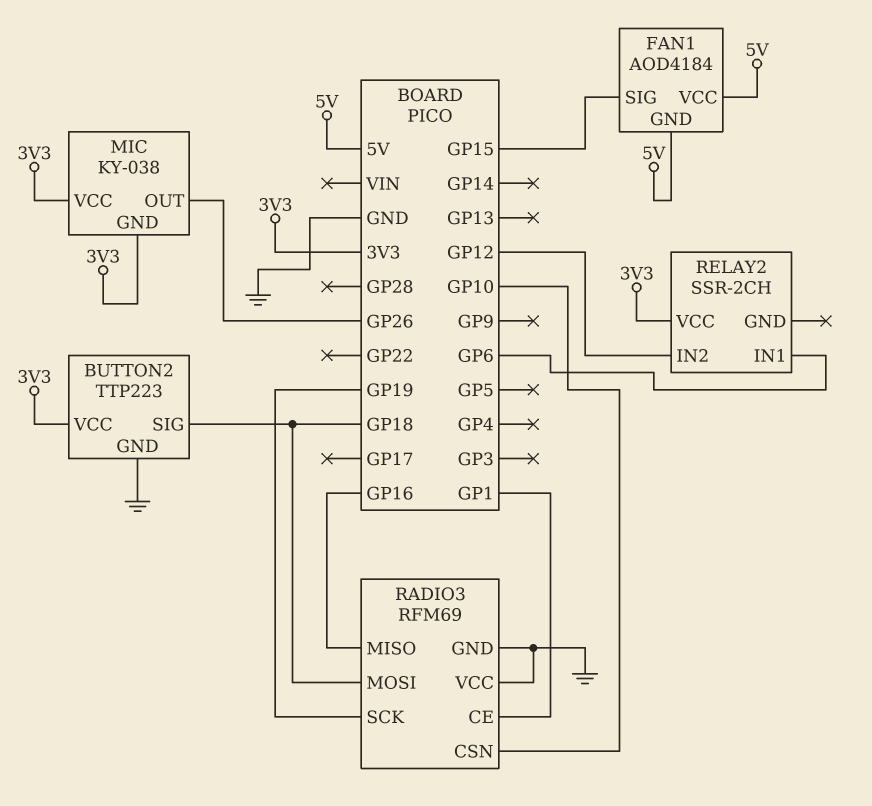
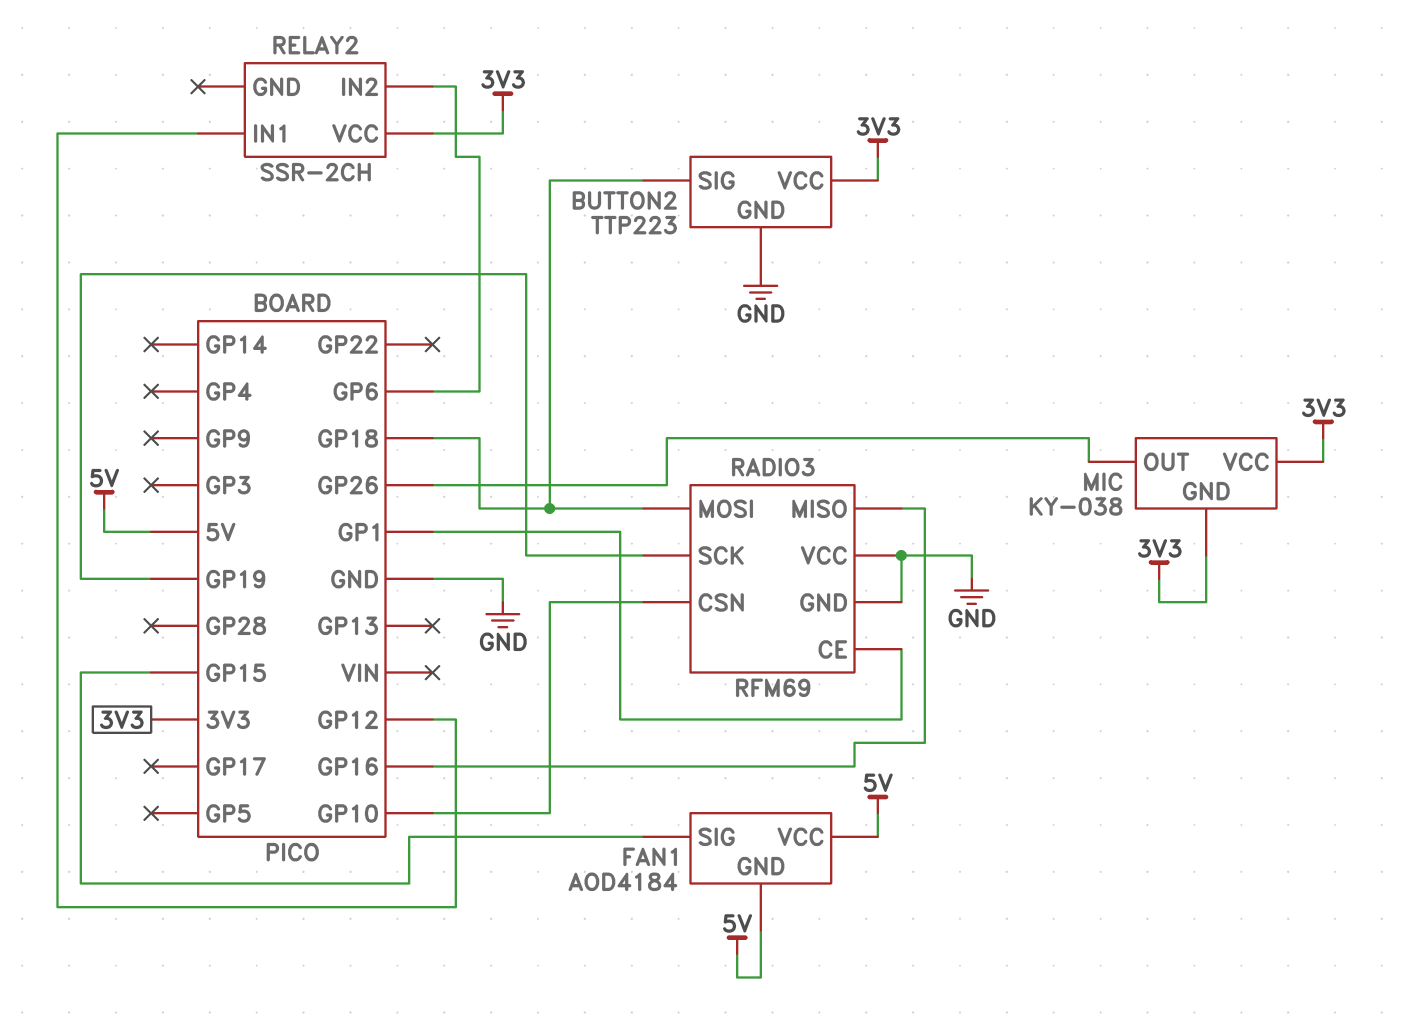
RELAY2 pin IN1: GP6 -> GP12
RELAY2 pin IN2: GP12 -> GP6

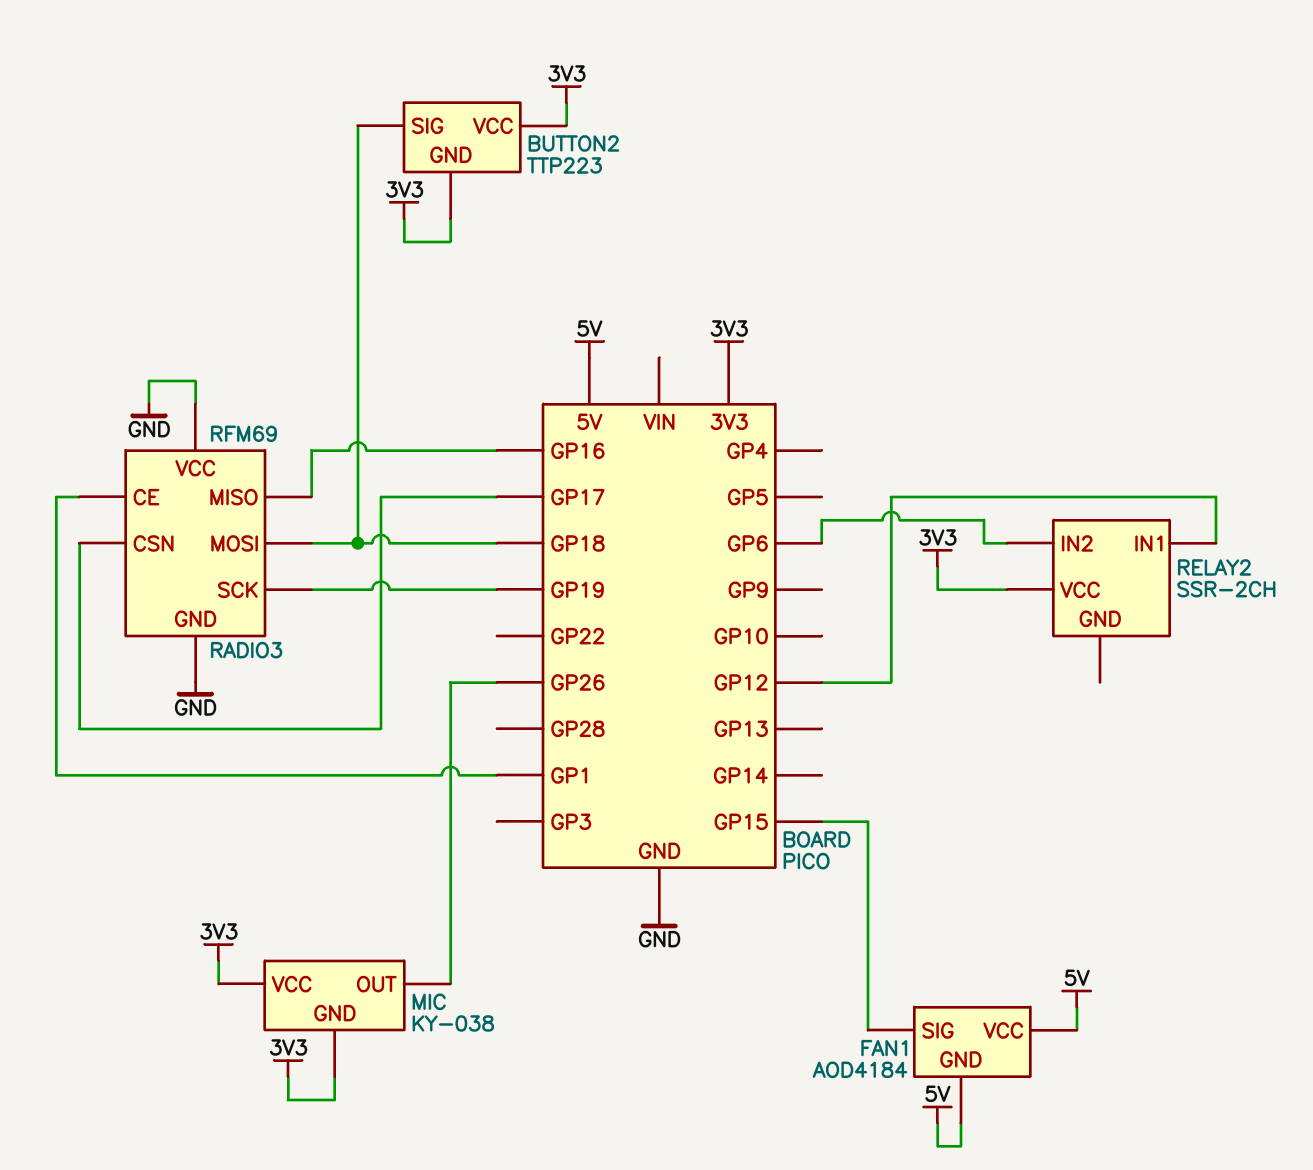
BUTTON2 pin GND: GND -> 3V3
RADIO3 pin CSN: GP10 -> GP17

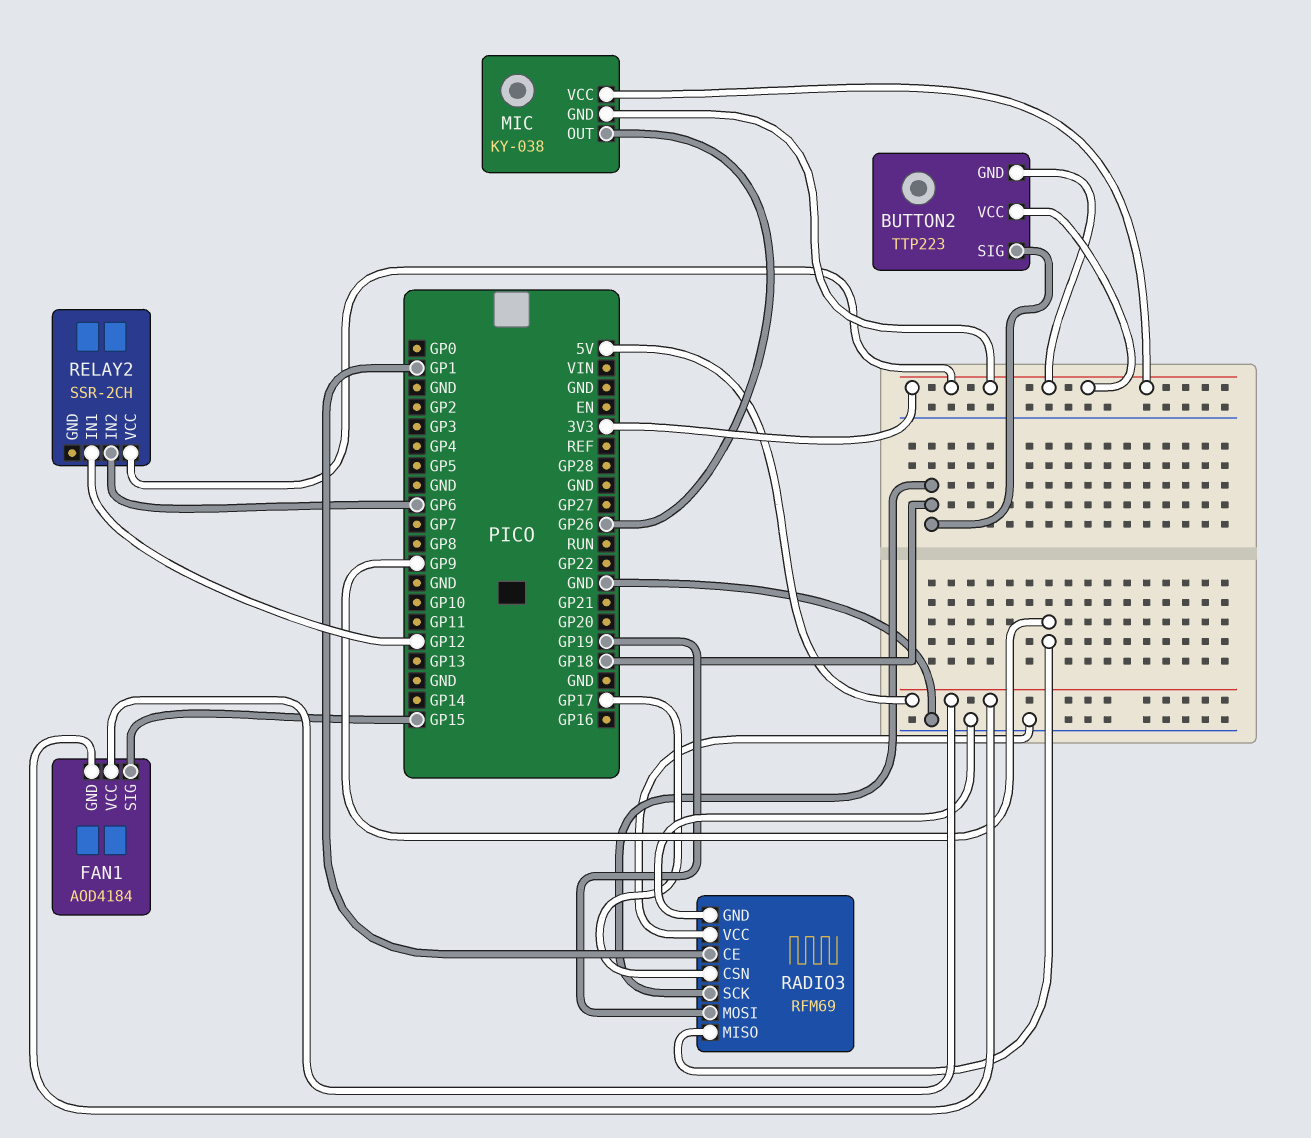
RADIO3 pin MISO: GP16 -> GP9
RADIO3 pin MOSI: GP18 -> GP19
RADIO3 pin SCK: GP19 -> GP18

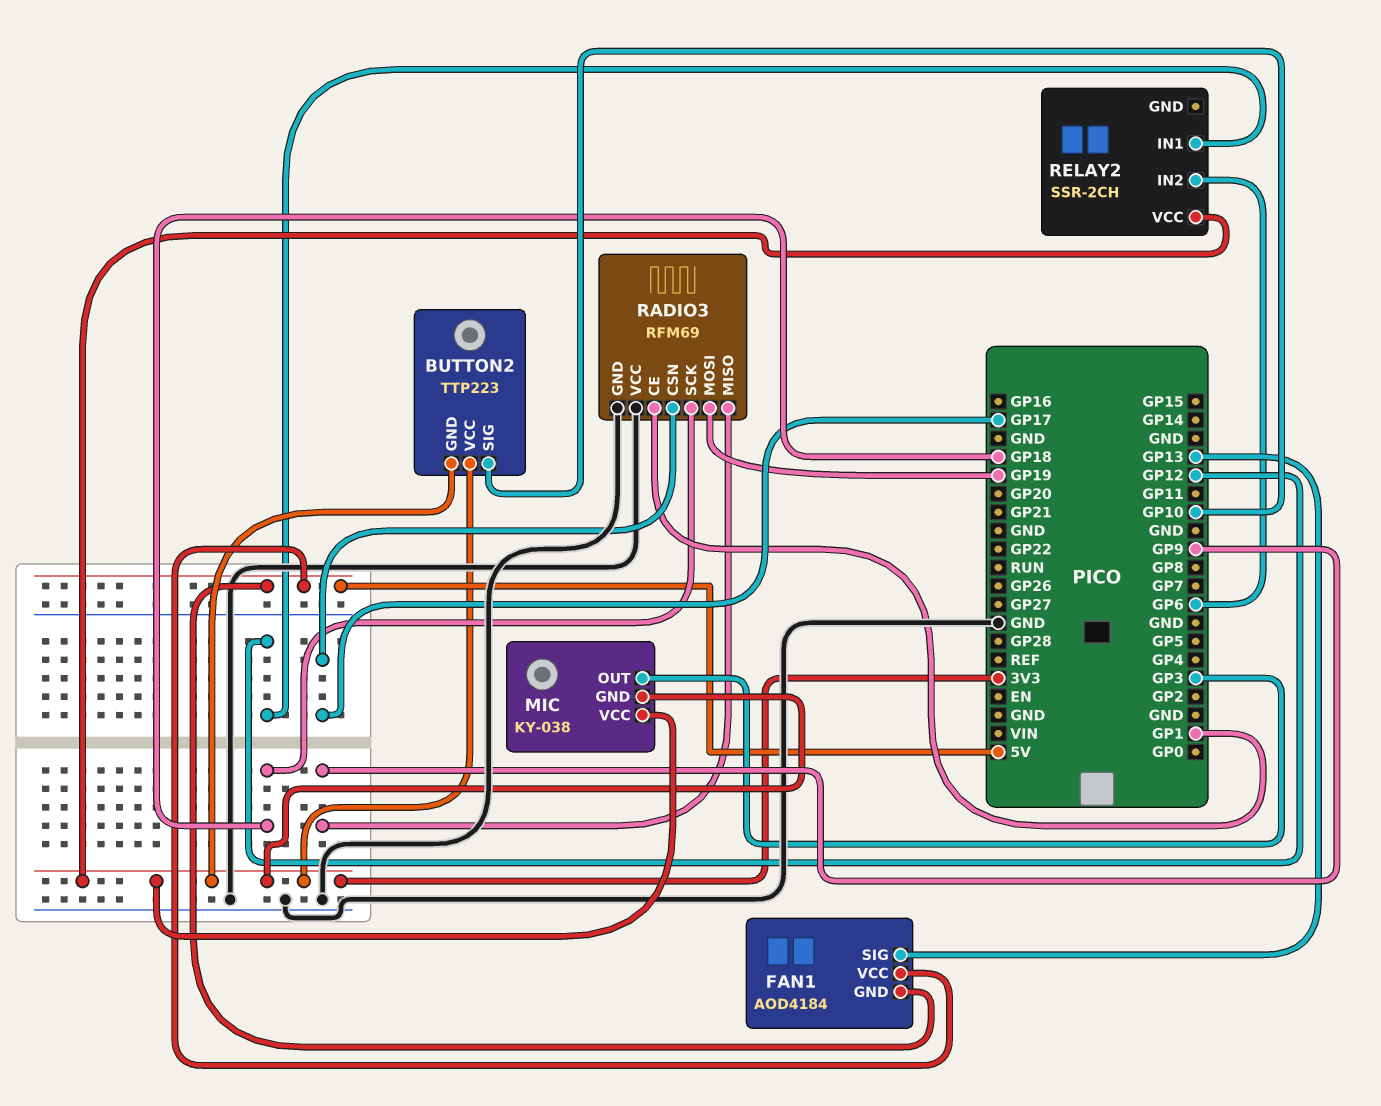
BUTTON2 pin SIG: GP18 -> GP10
FAN1 pin SIG: GP15 -> GP13
MIC pin OUT: GP26 -> GP3

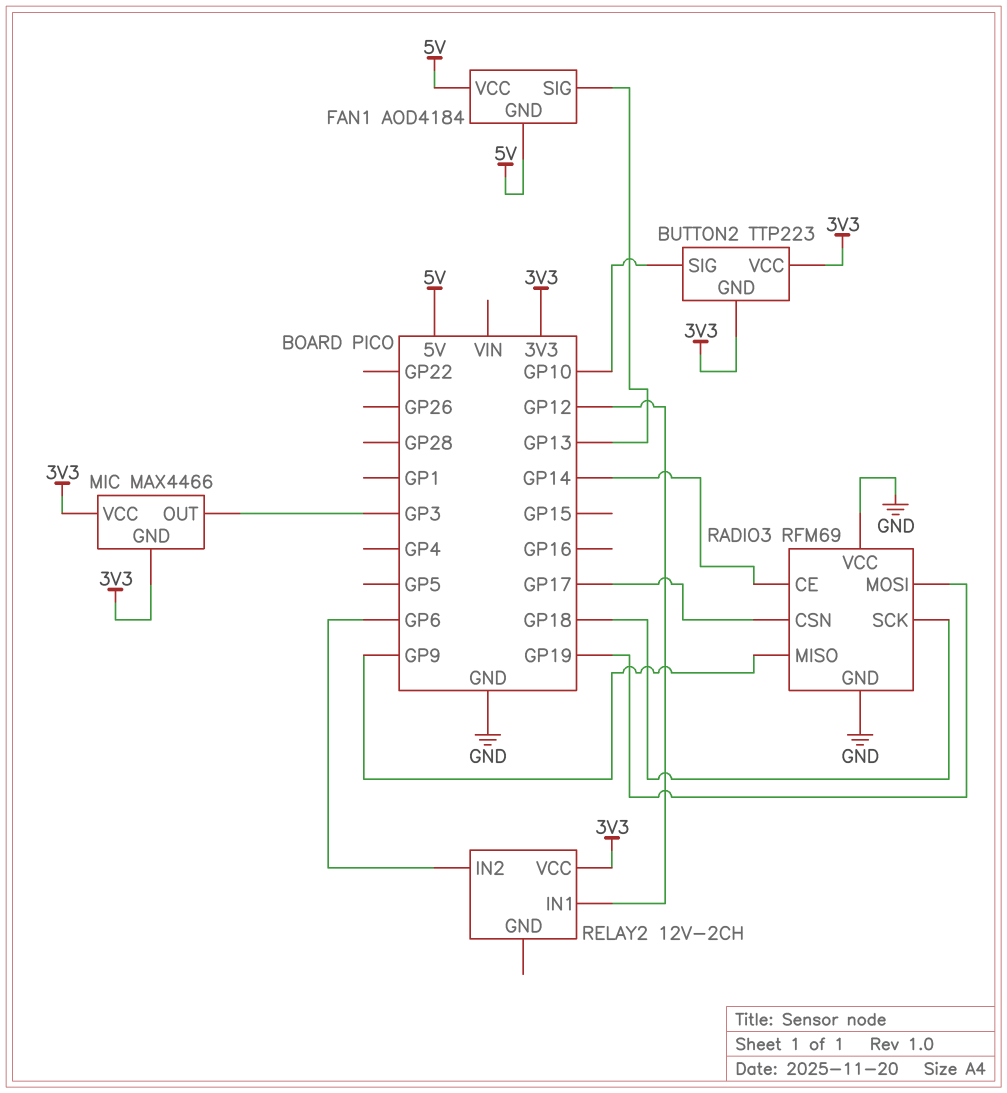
MIC: KY-038 -> MAX4466
RADIO3 pin CE: GP1 -> GP14
RELAY2: SSR-2CH -> 12V-2CH

